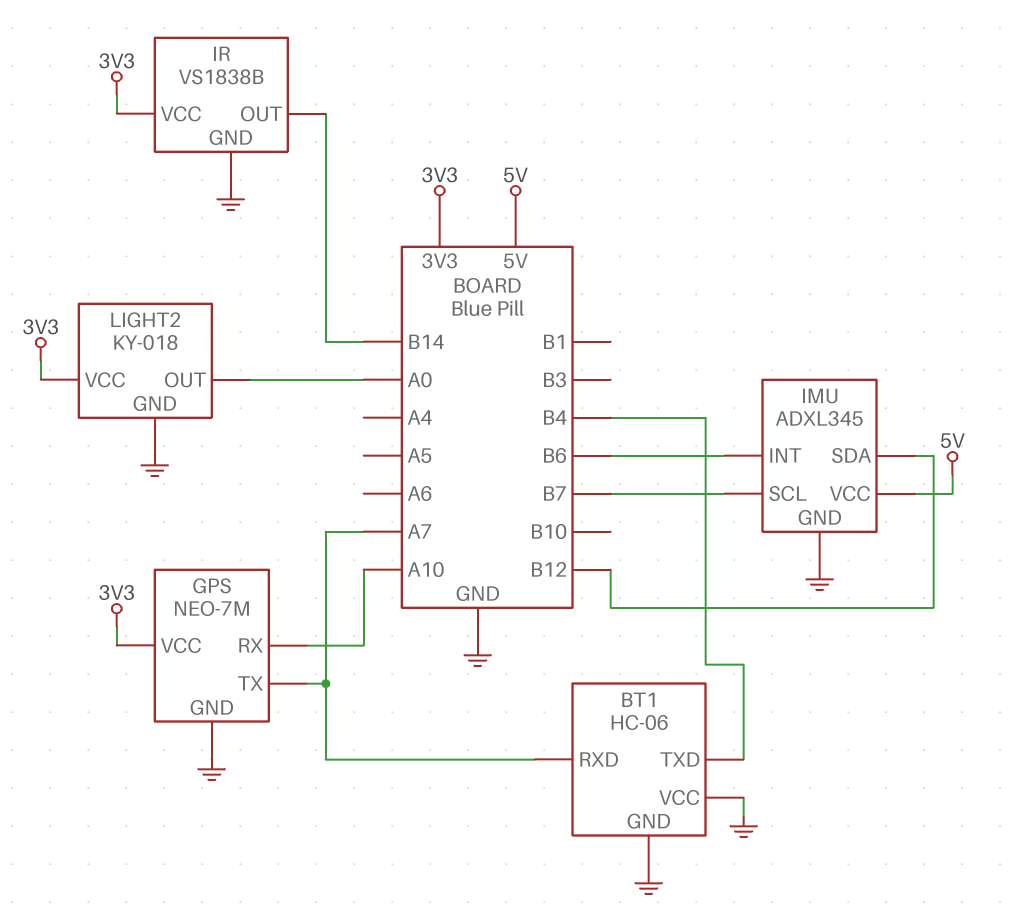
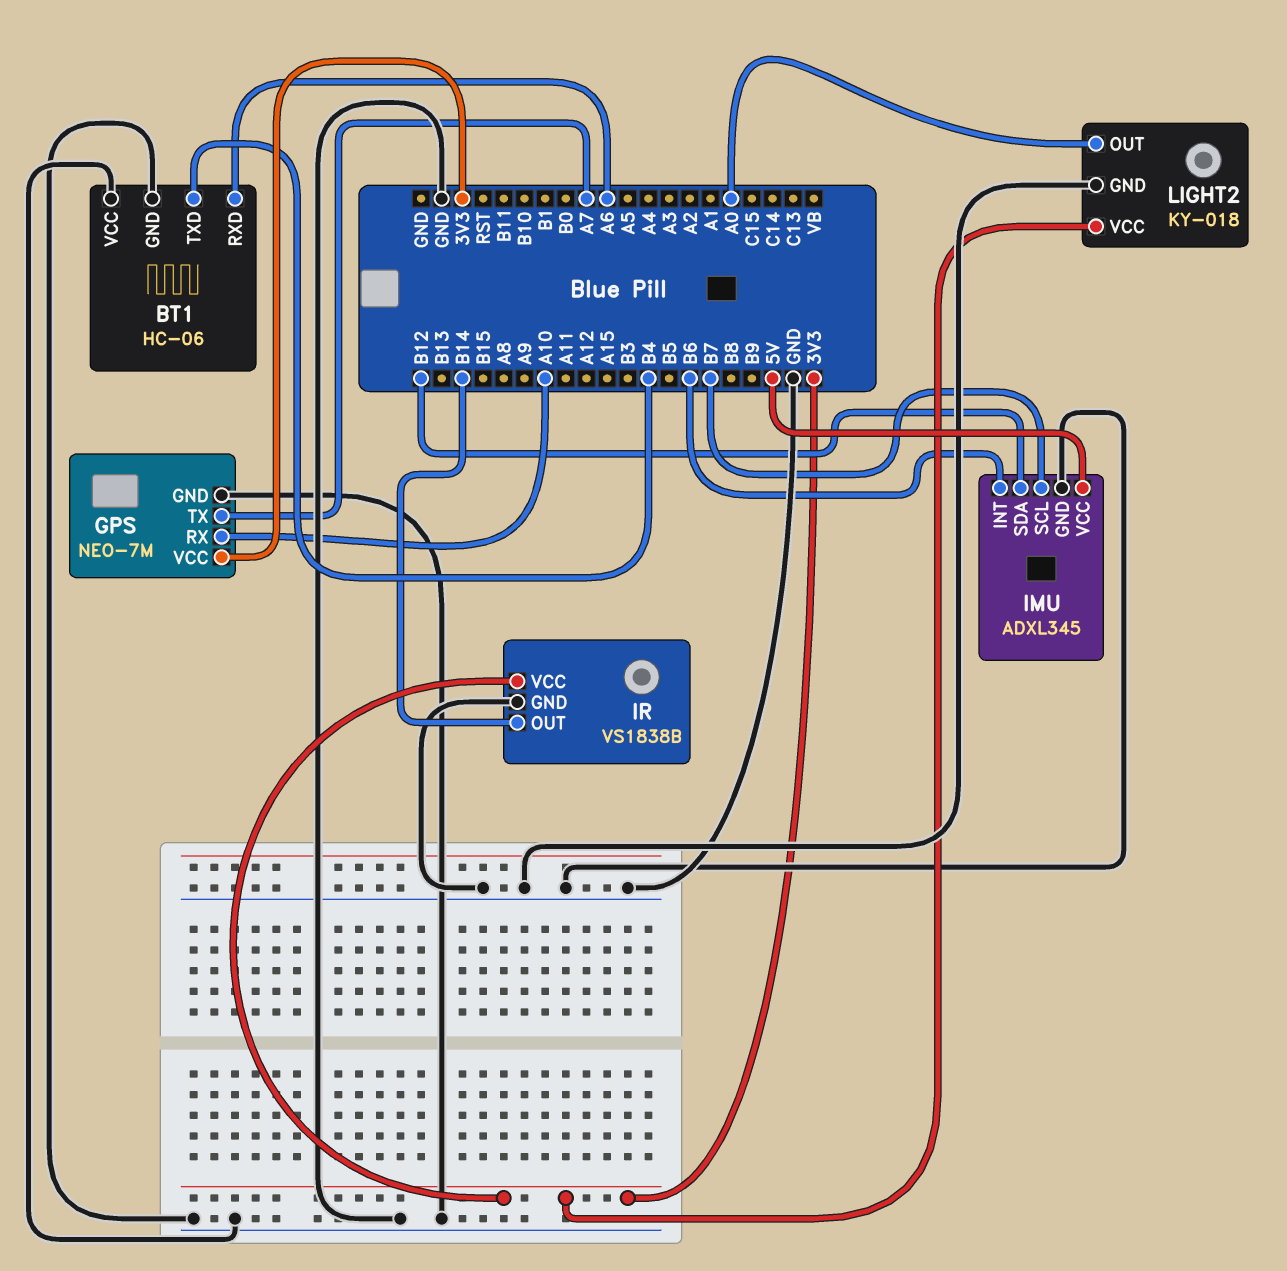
BT1 pin RXD: A7 -> A6

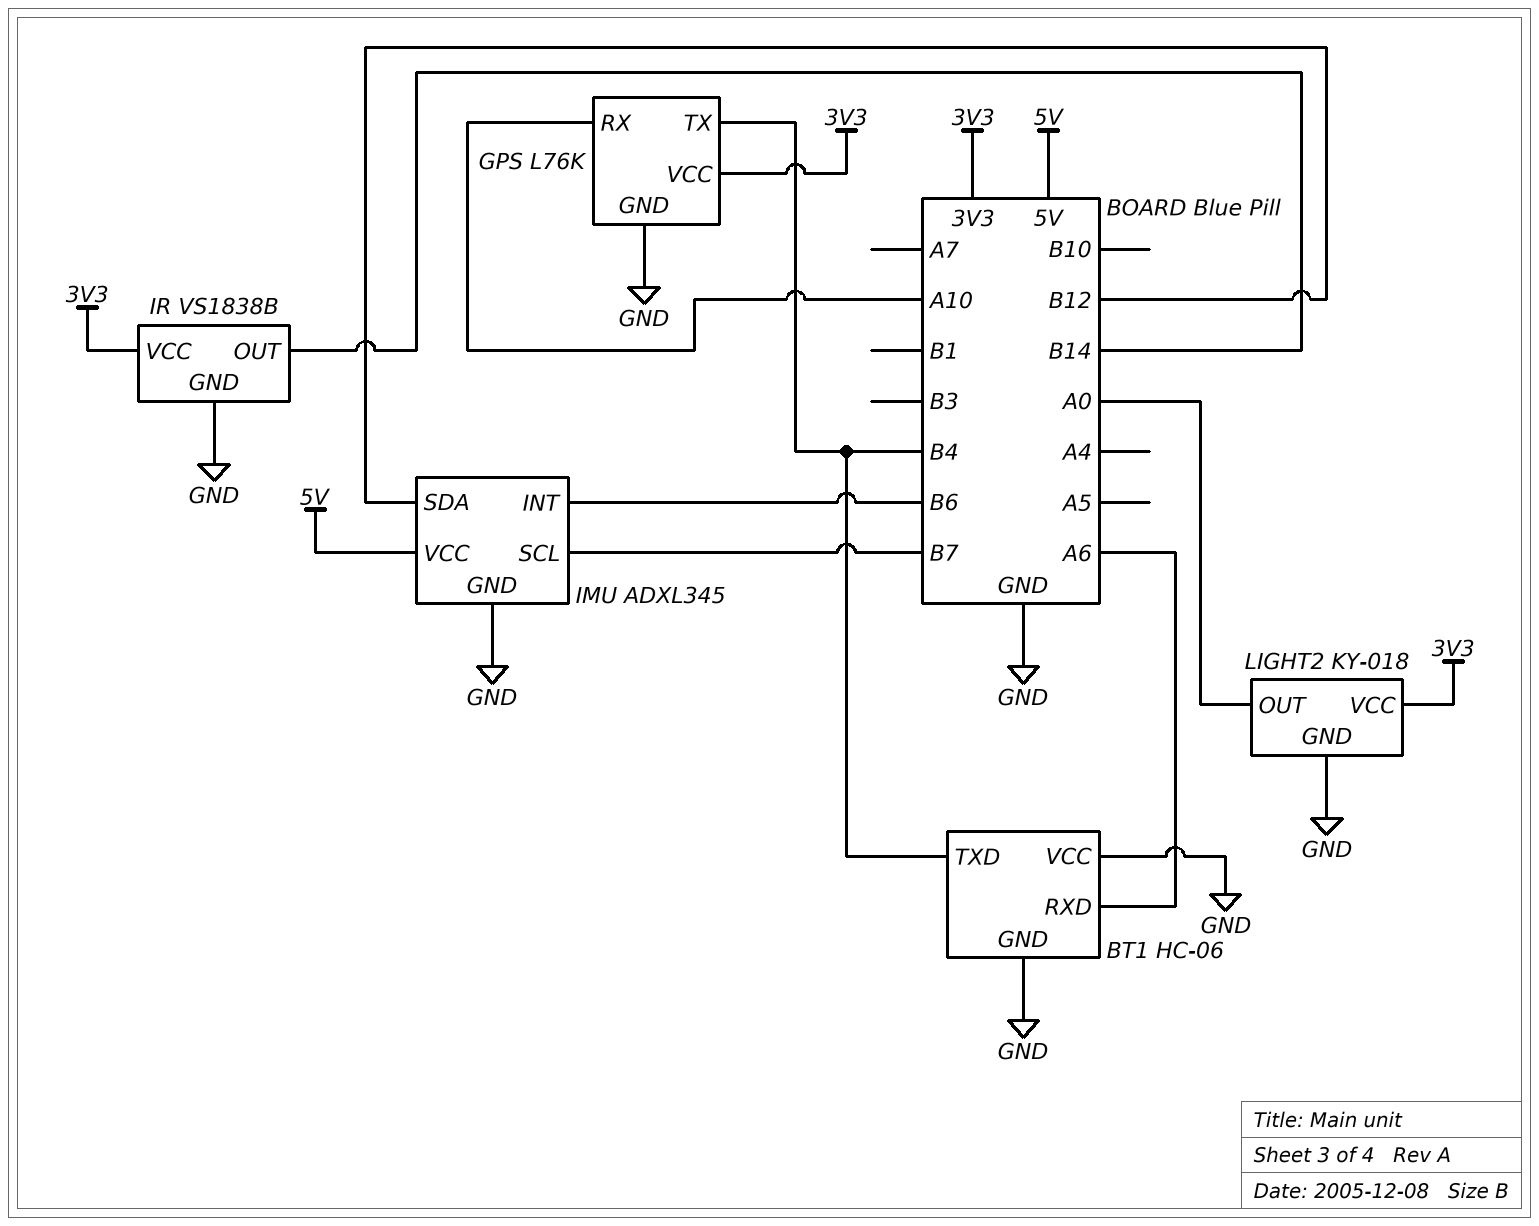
GPS: NEO-7M -> L76K
GPS pin TX: A7 -> B4

